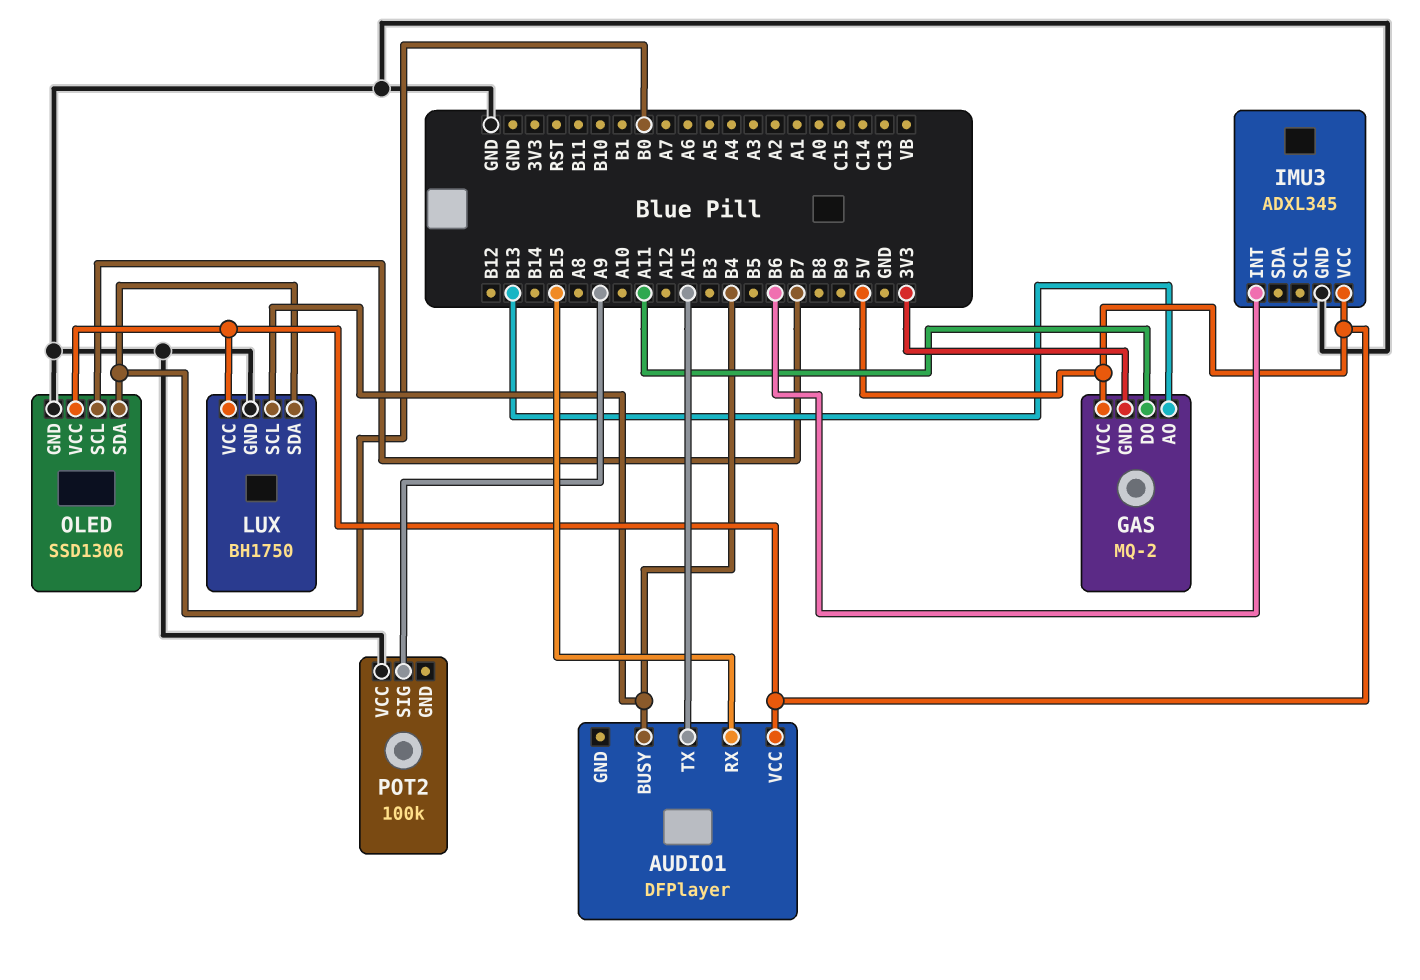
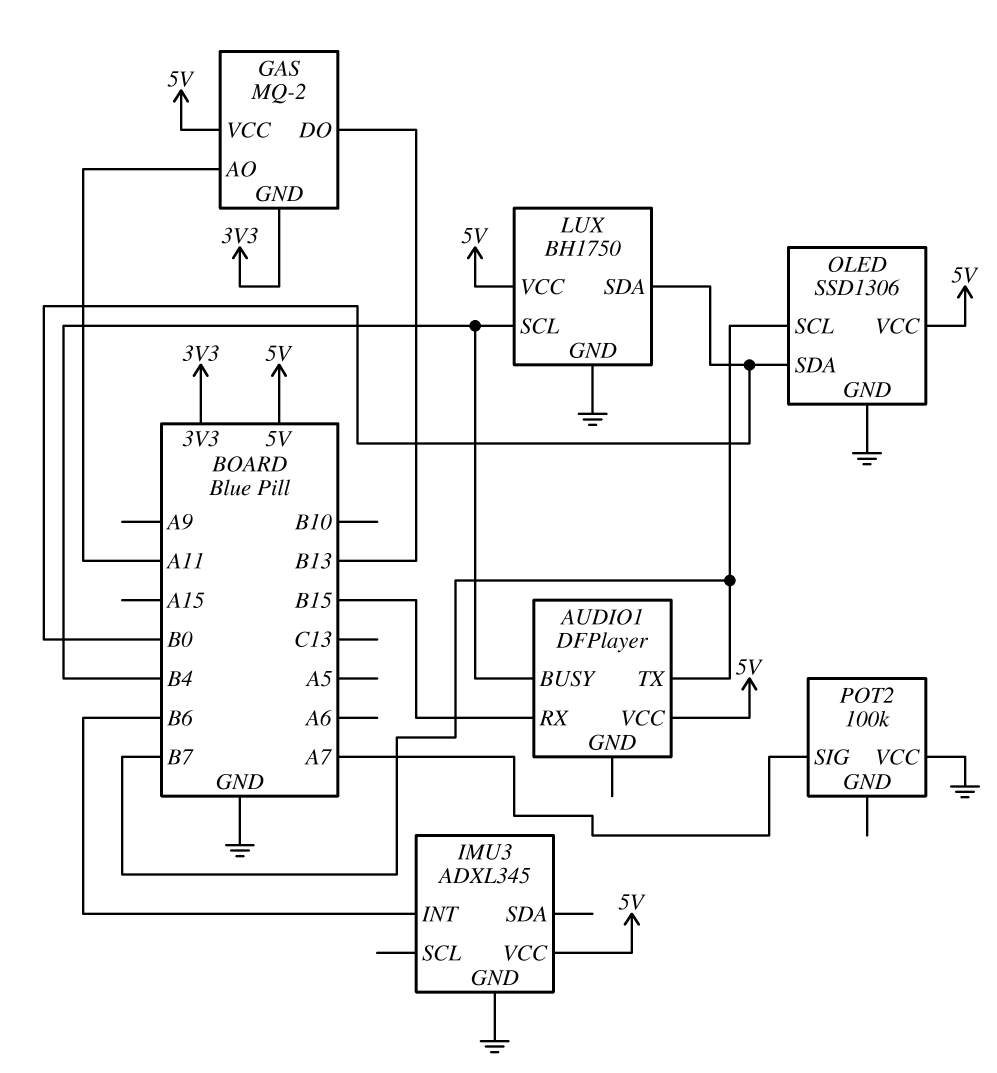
AUDIO1 pin TX: A15 -> B7
GAS pin AO: B13 -> A11
GAS pin DO: A11 -> B13
POT2 pin SIG: A9 -> A7

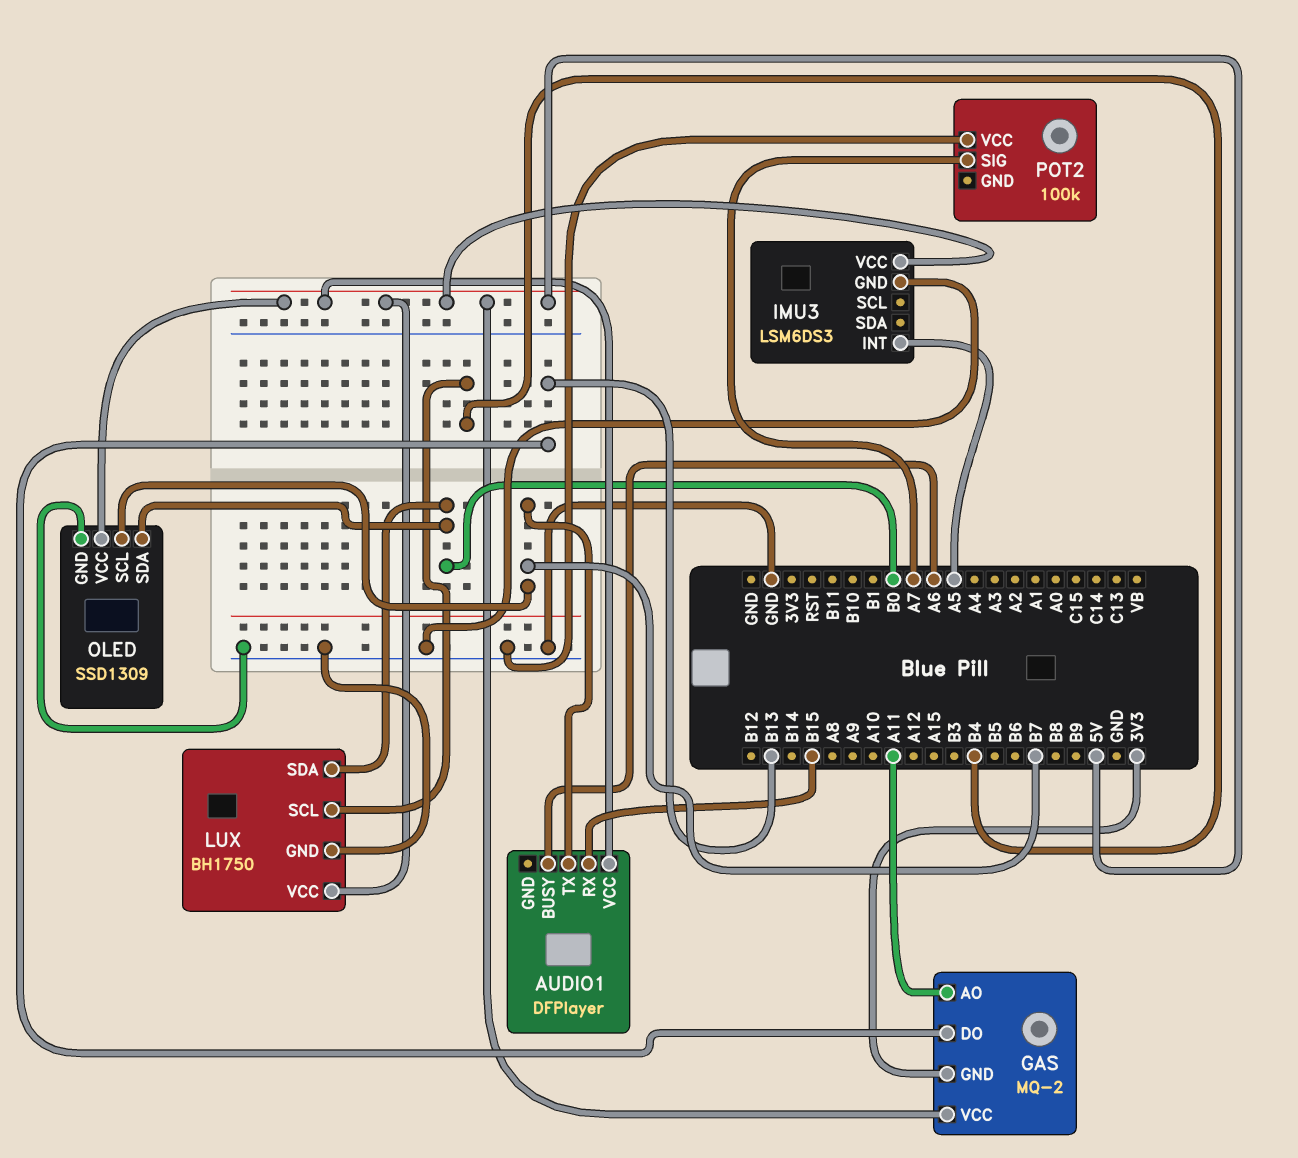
AUDIO1 pin BUSY: B4 -> A6
IMU3: ADXL345 -> LSM6DS3
IMU3 pin INT: B6 -> A5
OLED: SSD1306 -> SSD1309

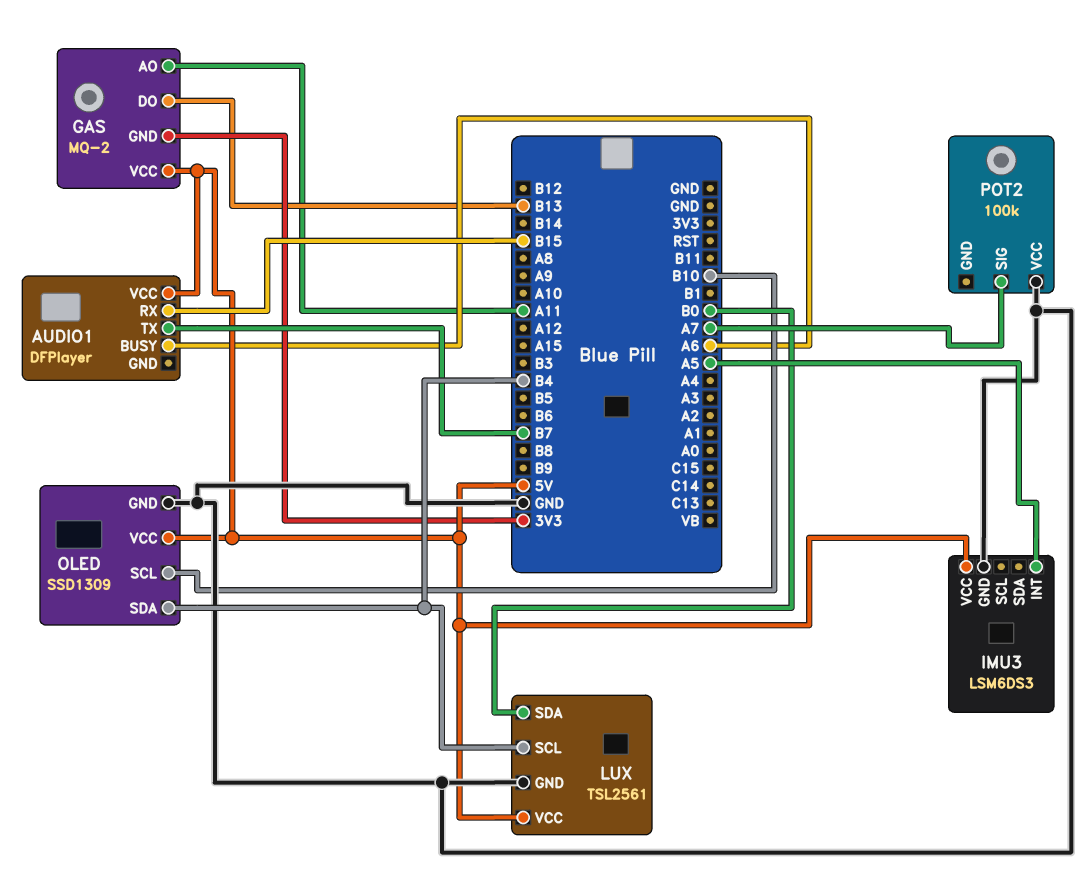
LUX: BH1750 -> TSL2561
OLED pin SCL: B7 -> B10
OLED pin SDA: B0 -> B4

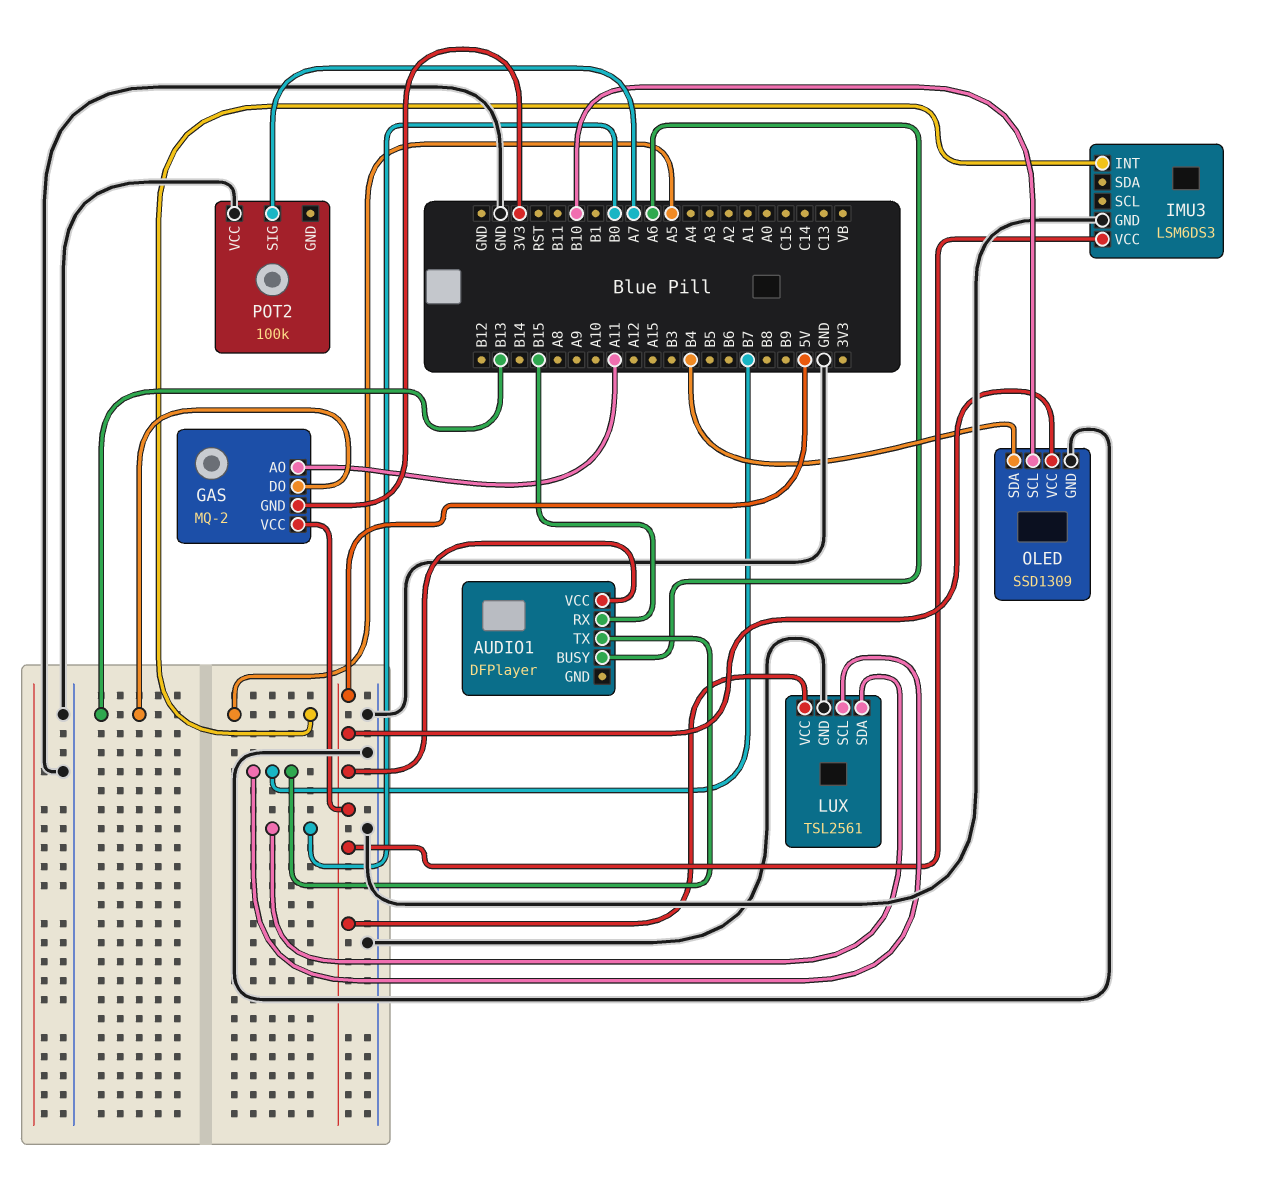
LUX pin SCL: B4 -> B7

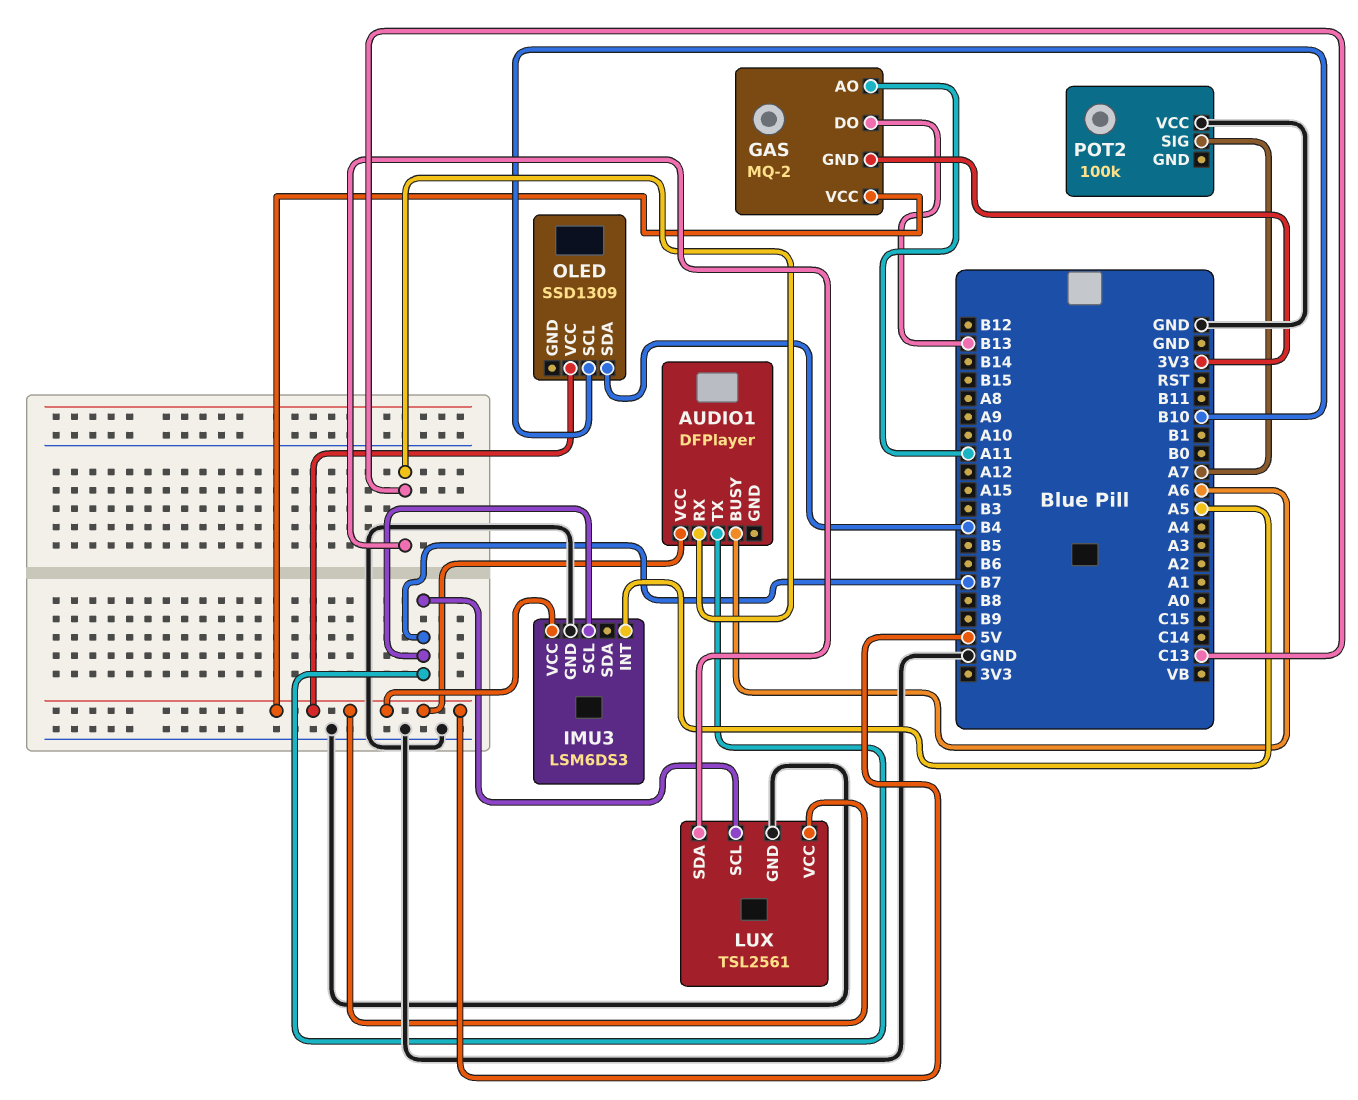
AUDIO1 pin RX: B15 -> C13
IMU3 pin SCL: none -> B7
LUX pin SDA: B0 -> C13
OLED pin GND: GND -> none

